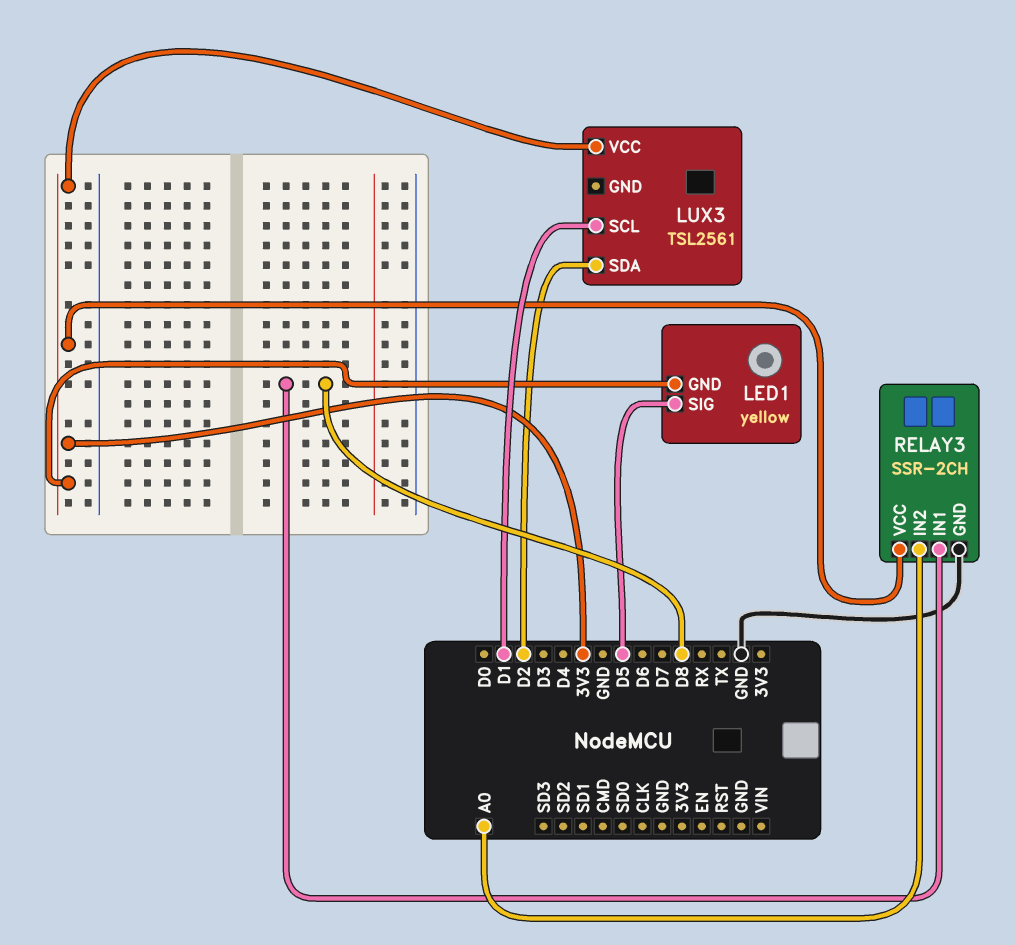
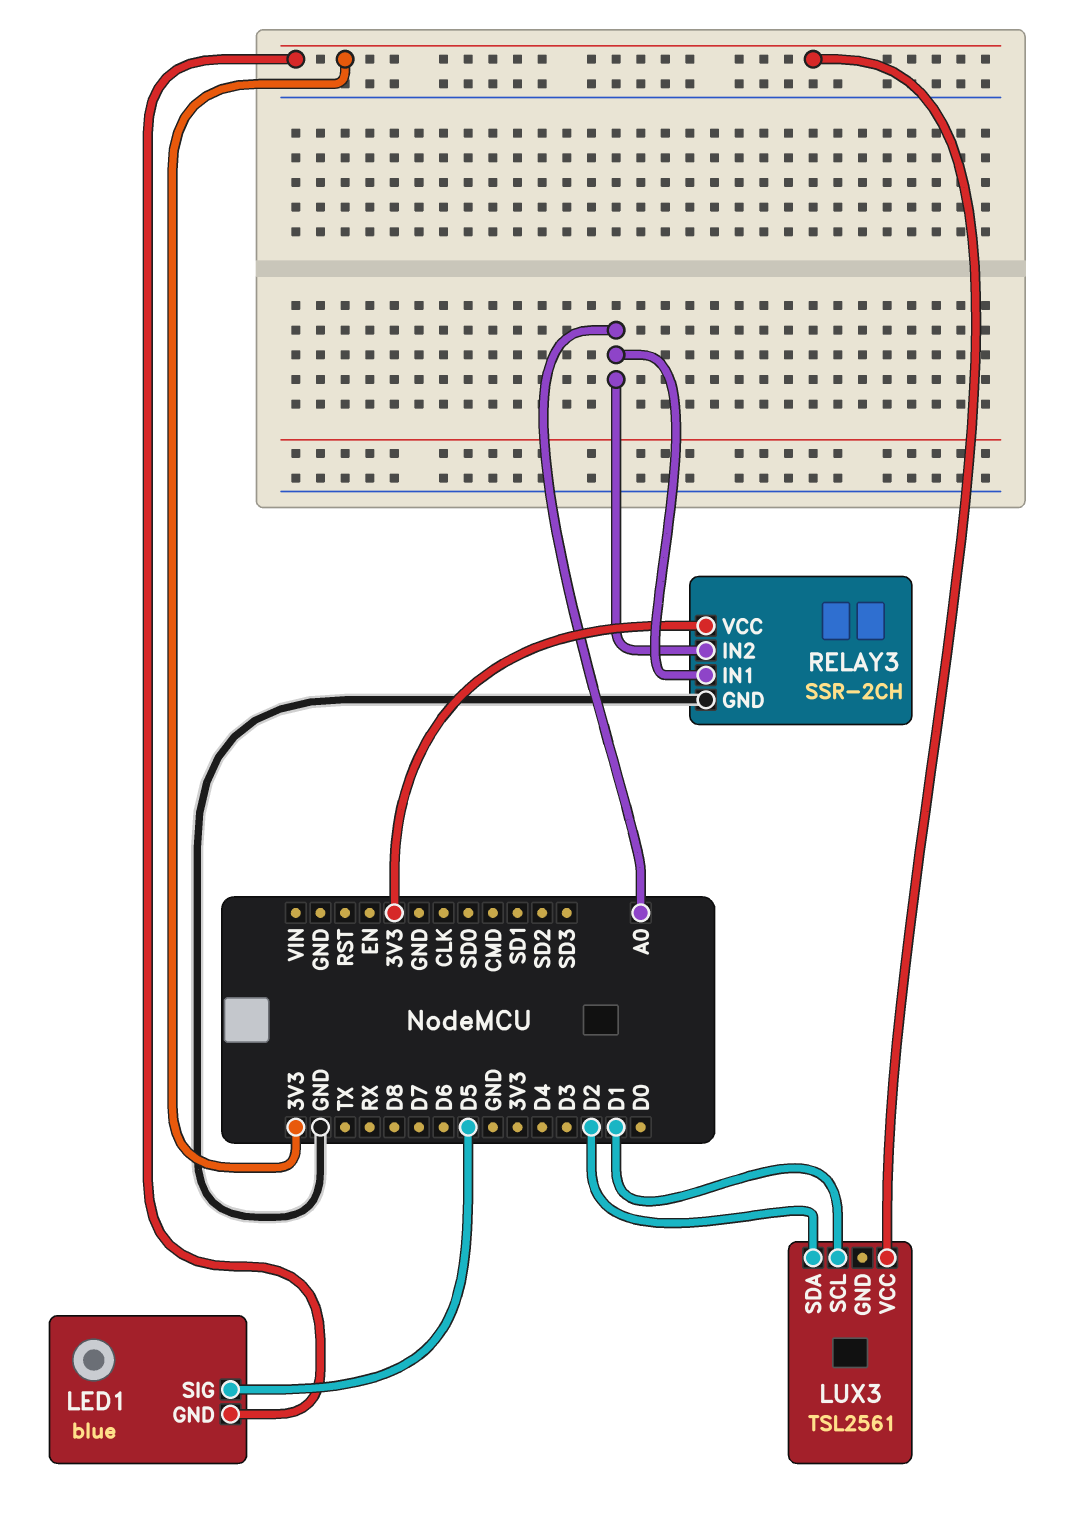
LED1: yellow -> blue
RELAY3 pin IN1: D8 -> A0

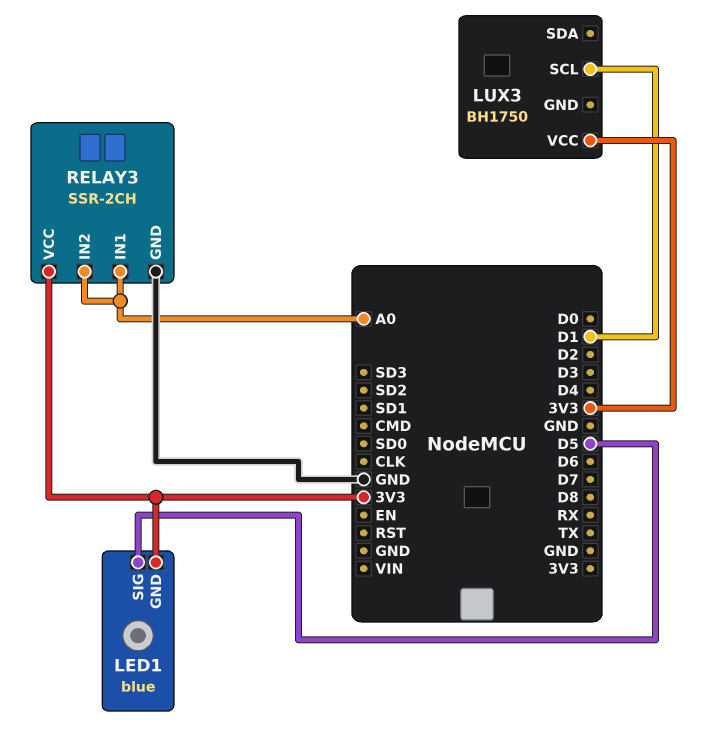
LUX3: TSL2561 -> BH1750
LUX3 pin SDA: D2 -> none

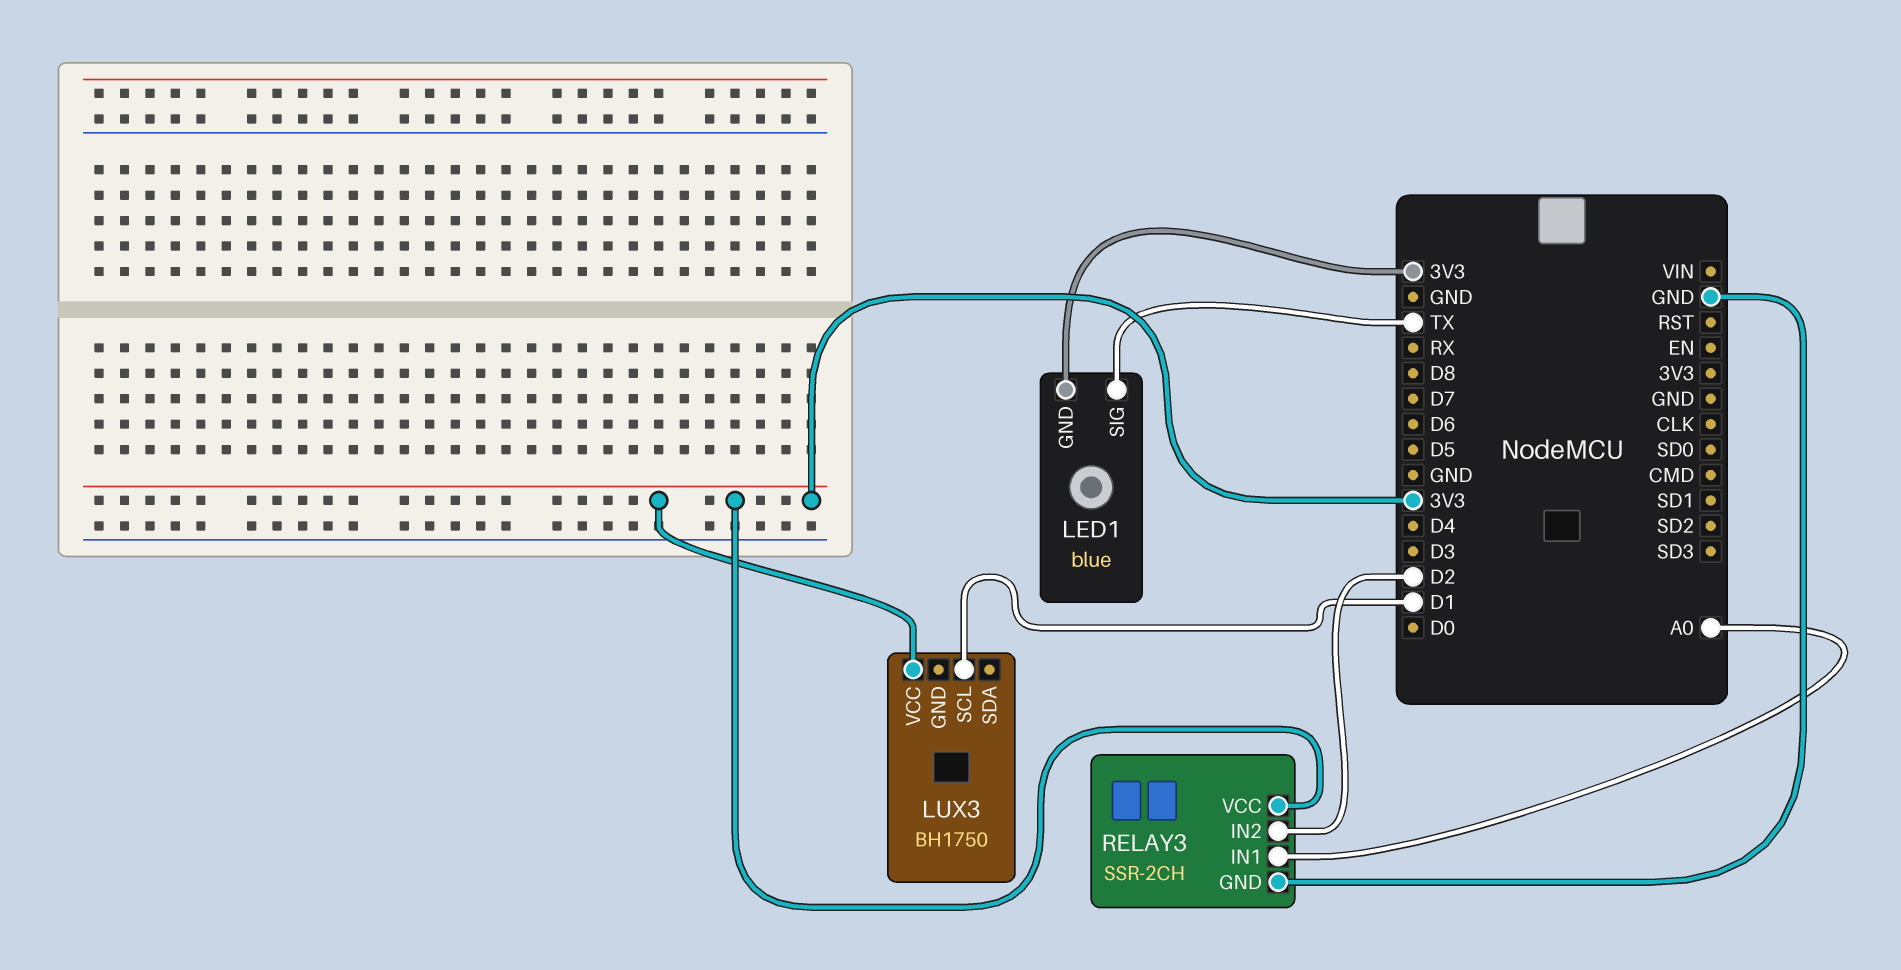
LED1 pin SIG: D5 -> TX
RELAY3 pin IN2: A0 -> D2

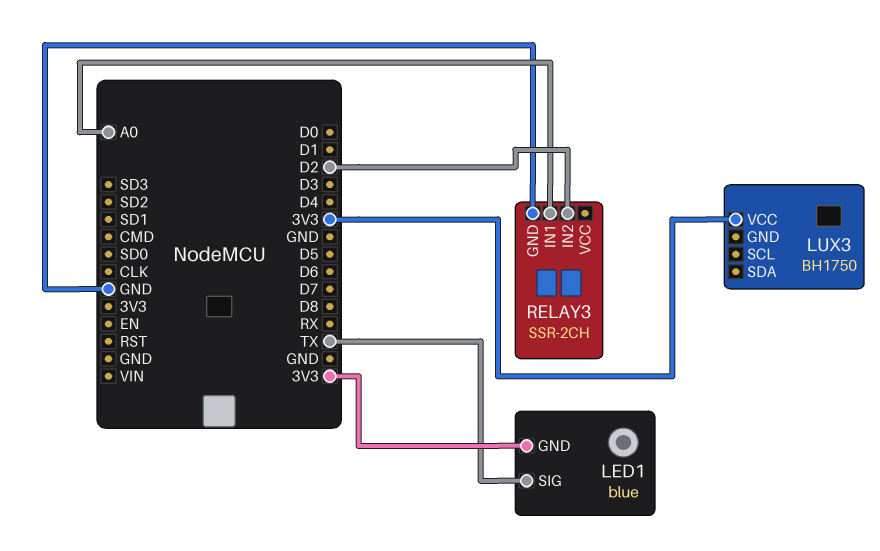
LUX3 pin SCL: D1 -> none
RELAY3 pin VCC: 3V3 -> none

